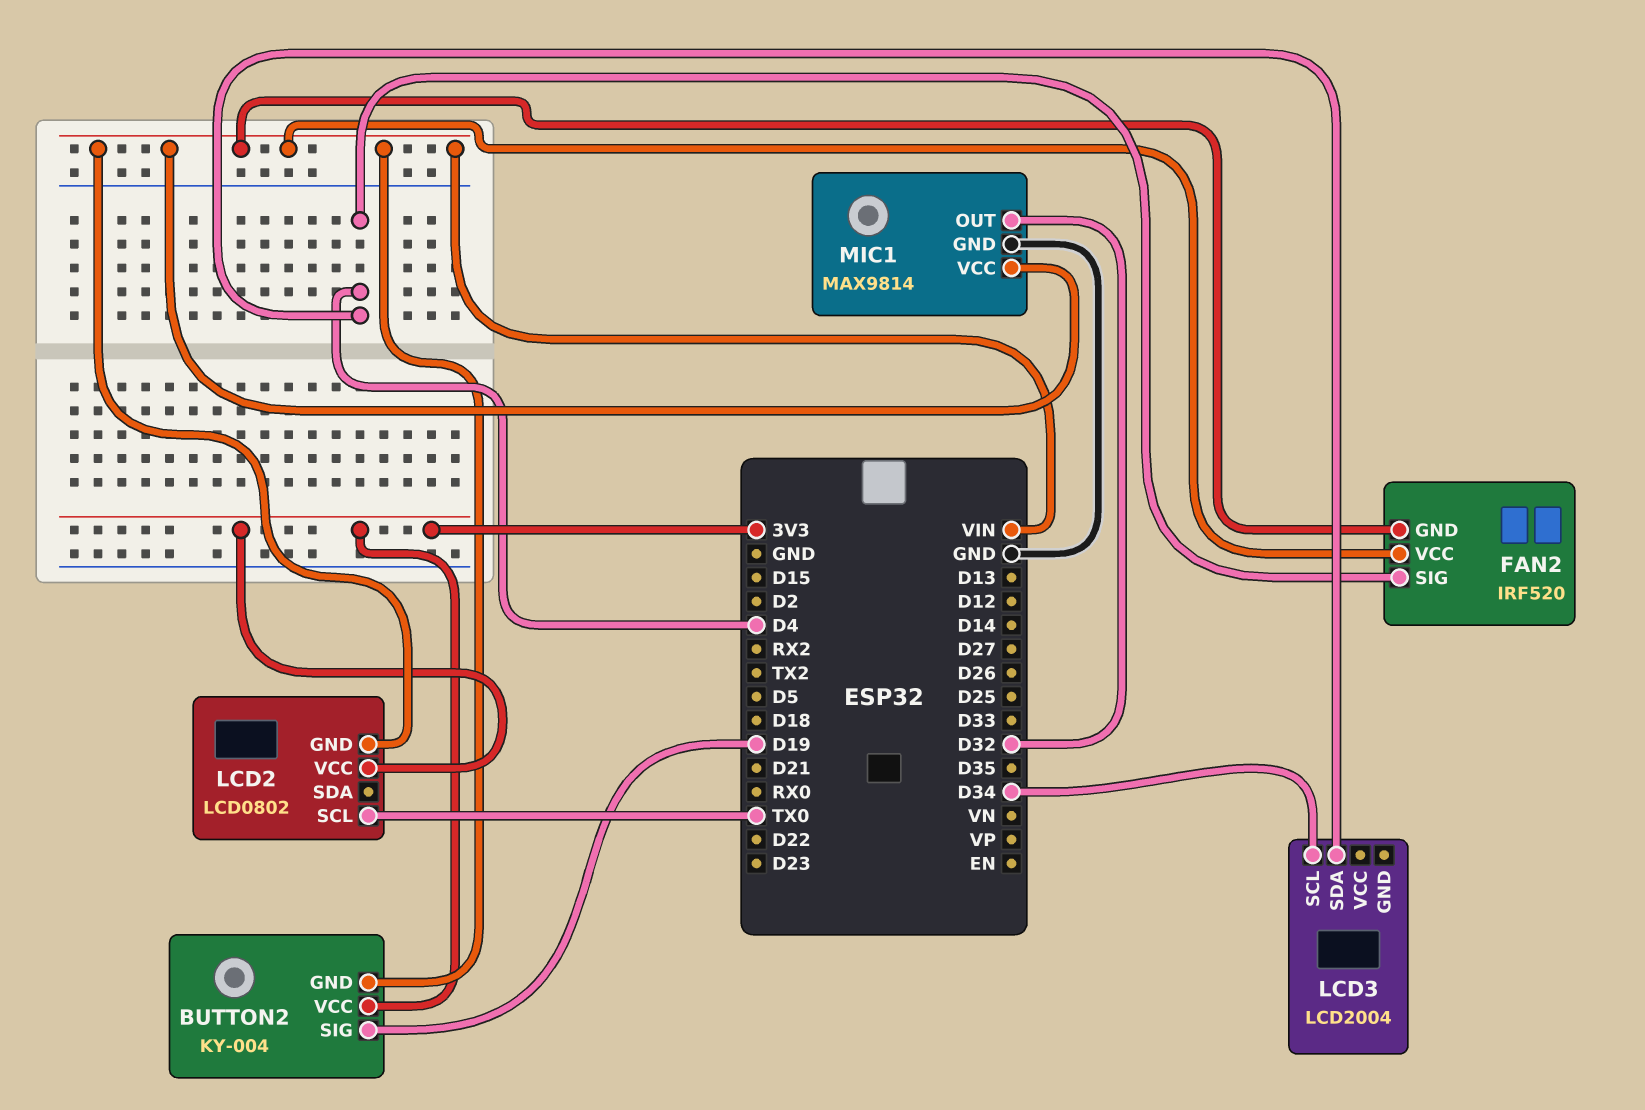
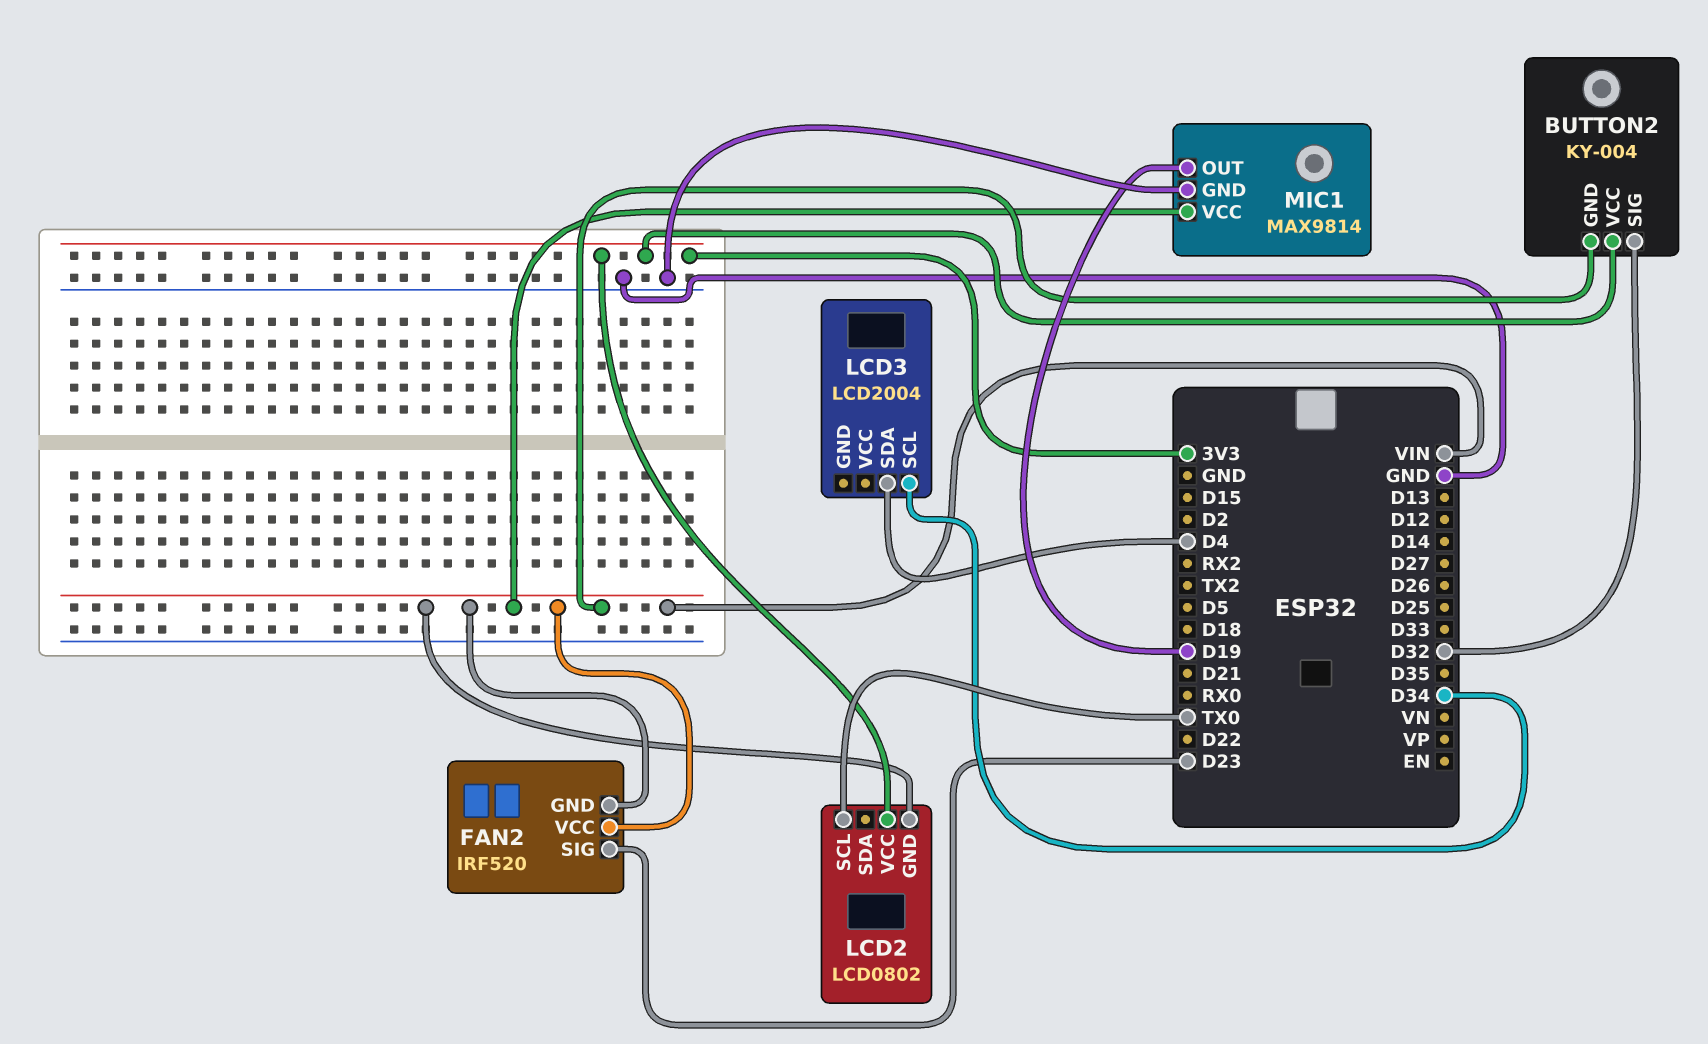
BUTTON2 pin SIG: D19 -> D32
FAN2 pin SIG: D4 -> D23
MIC1 pin OUT: D32 -> D19

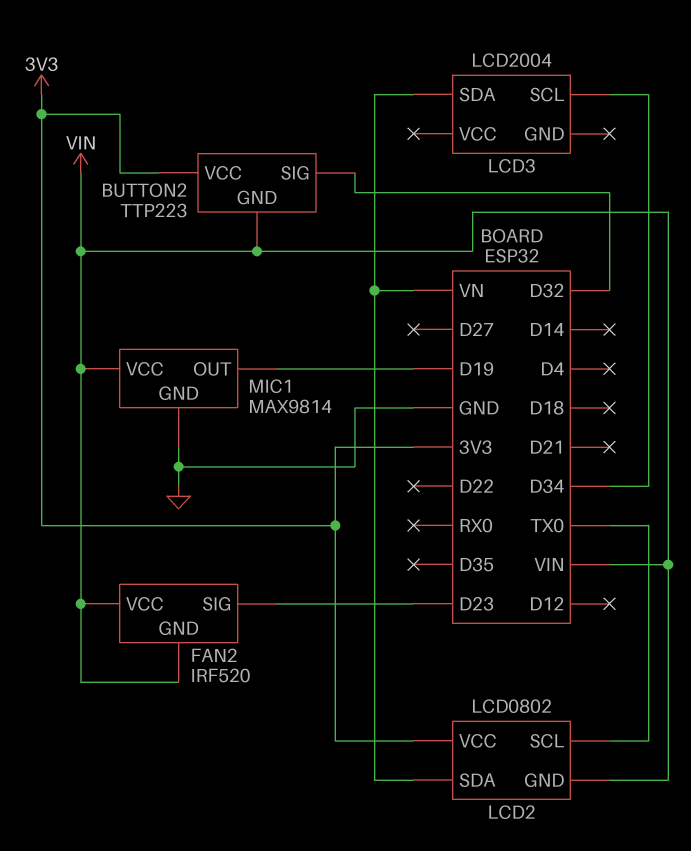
BUTTON2: KY-004 -> TTP223
LCD2 pin SDA: none -> VN
LCD3 pin SDA: D4 -> VN

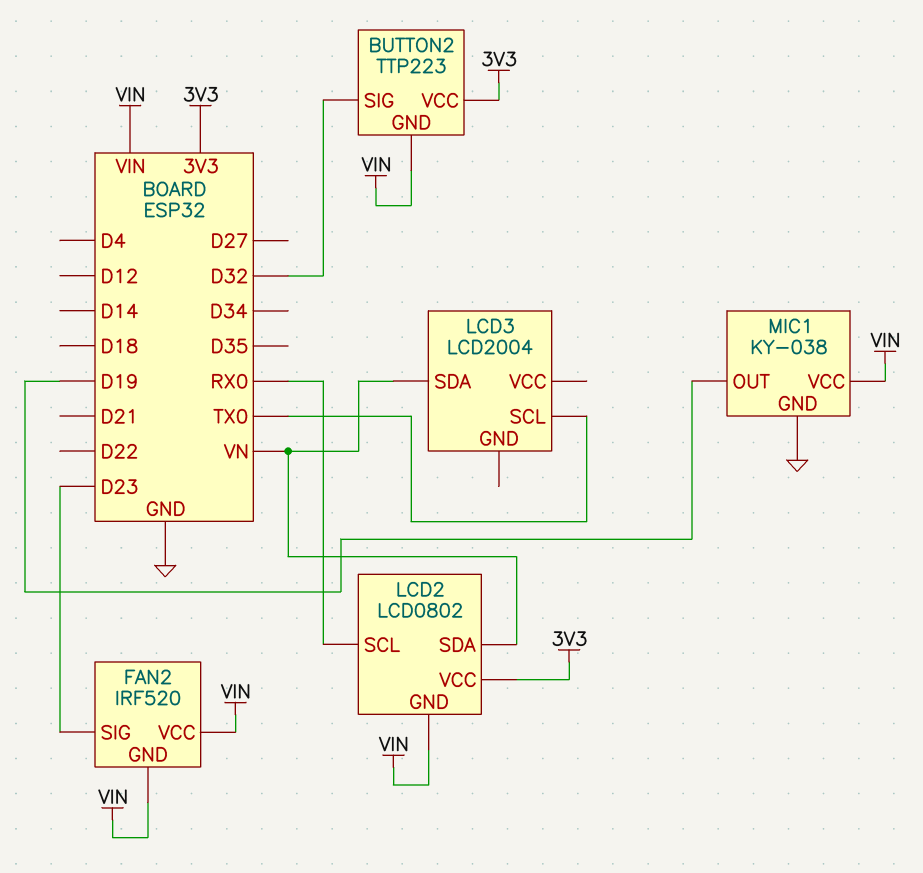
LCD2 pin SCL: TX0 -> RX0
LCD3 pin SCL: D34 -> TX0
MIC1: MAX9814 -> KY-038

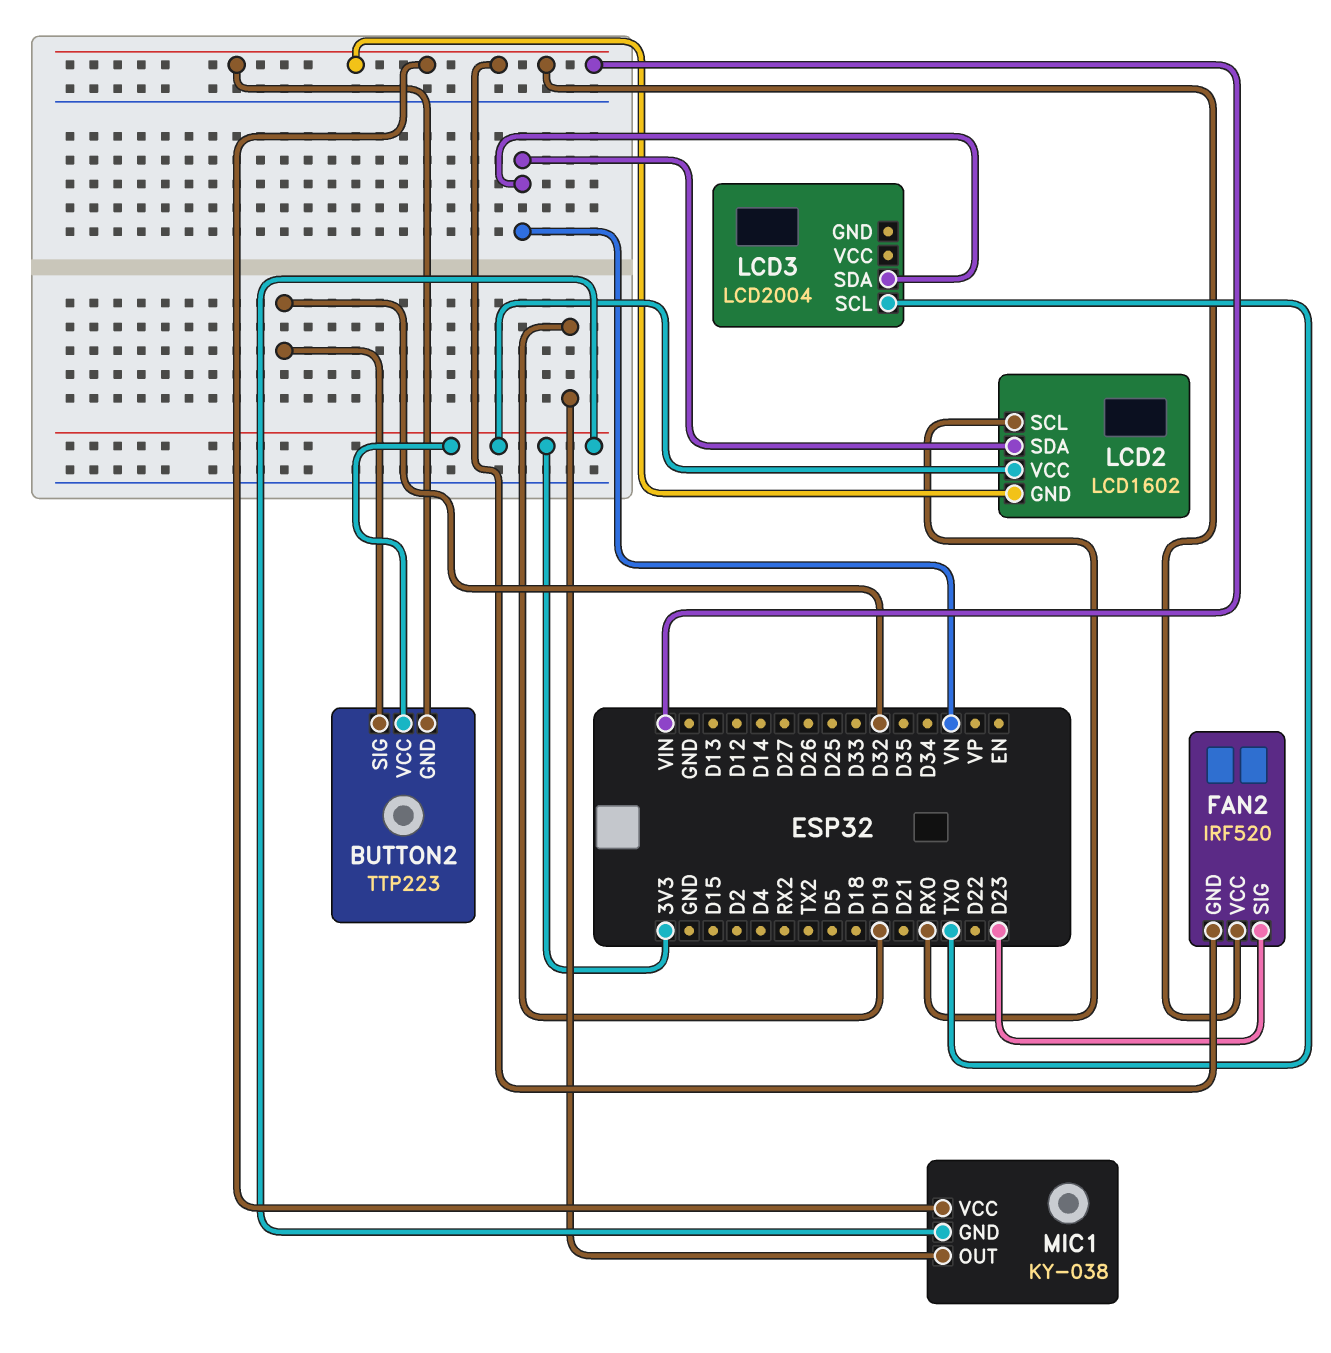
LCD2: LCD0802 -> LCD1602
MIC1 pin GND: GND -> 3V3

